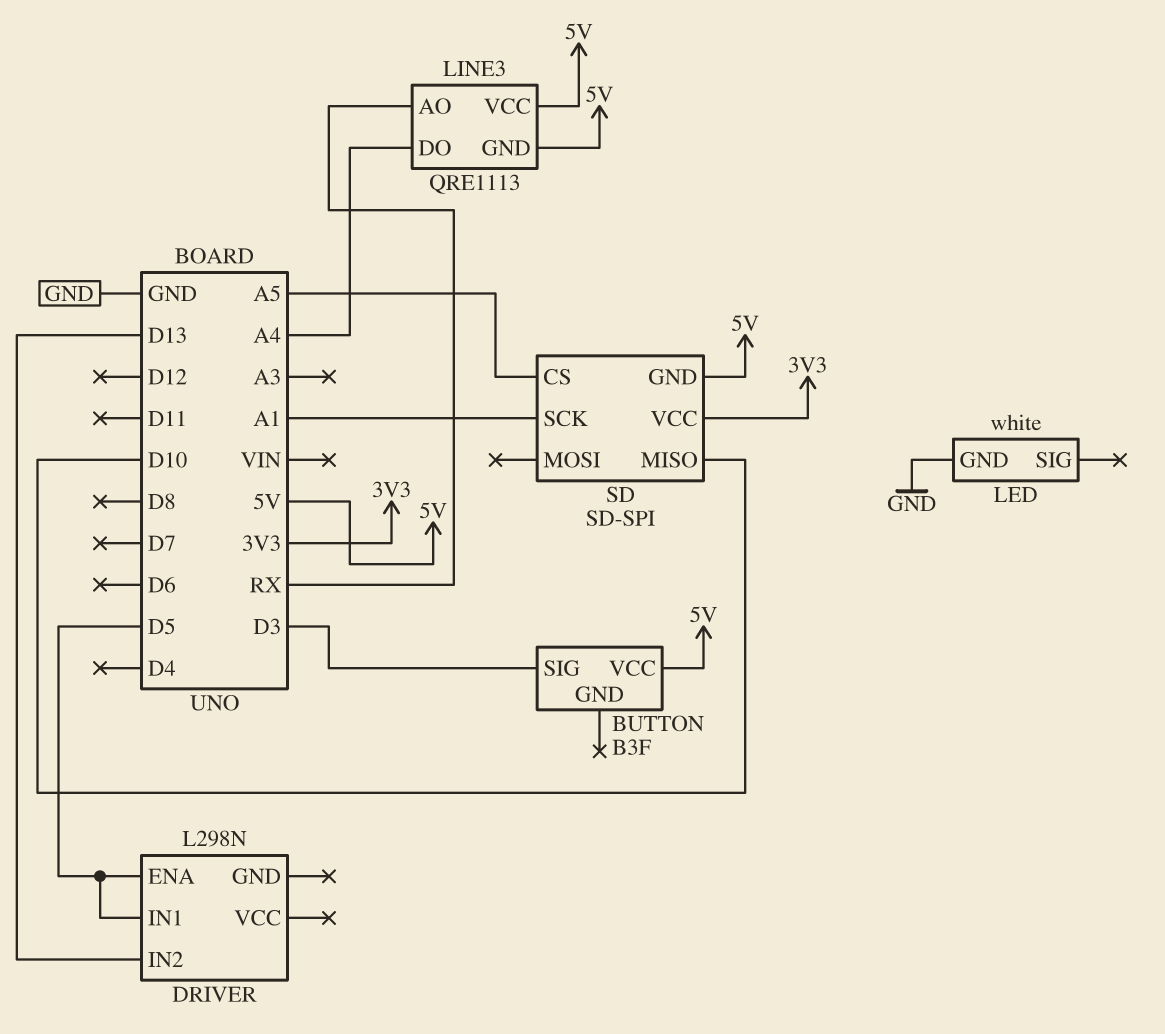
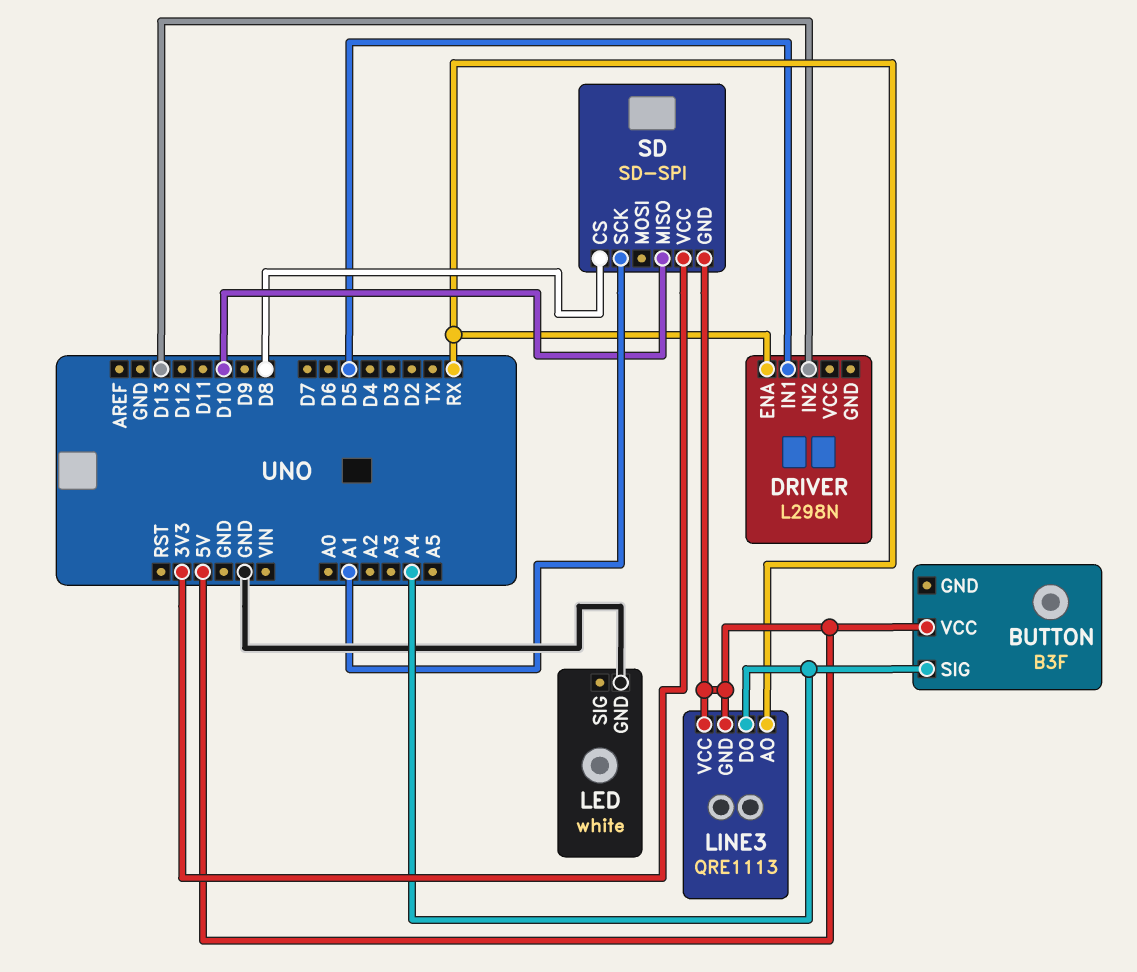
BUTTON pin SIG: D3 -> A4
DRIVER pin ENA: D5 -> RX
SD pin CS: A5 -> D8

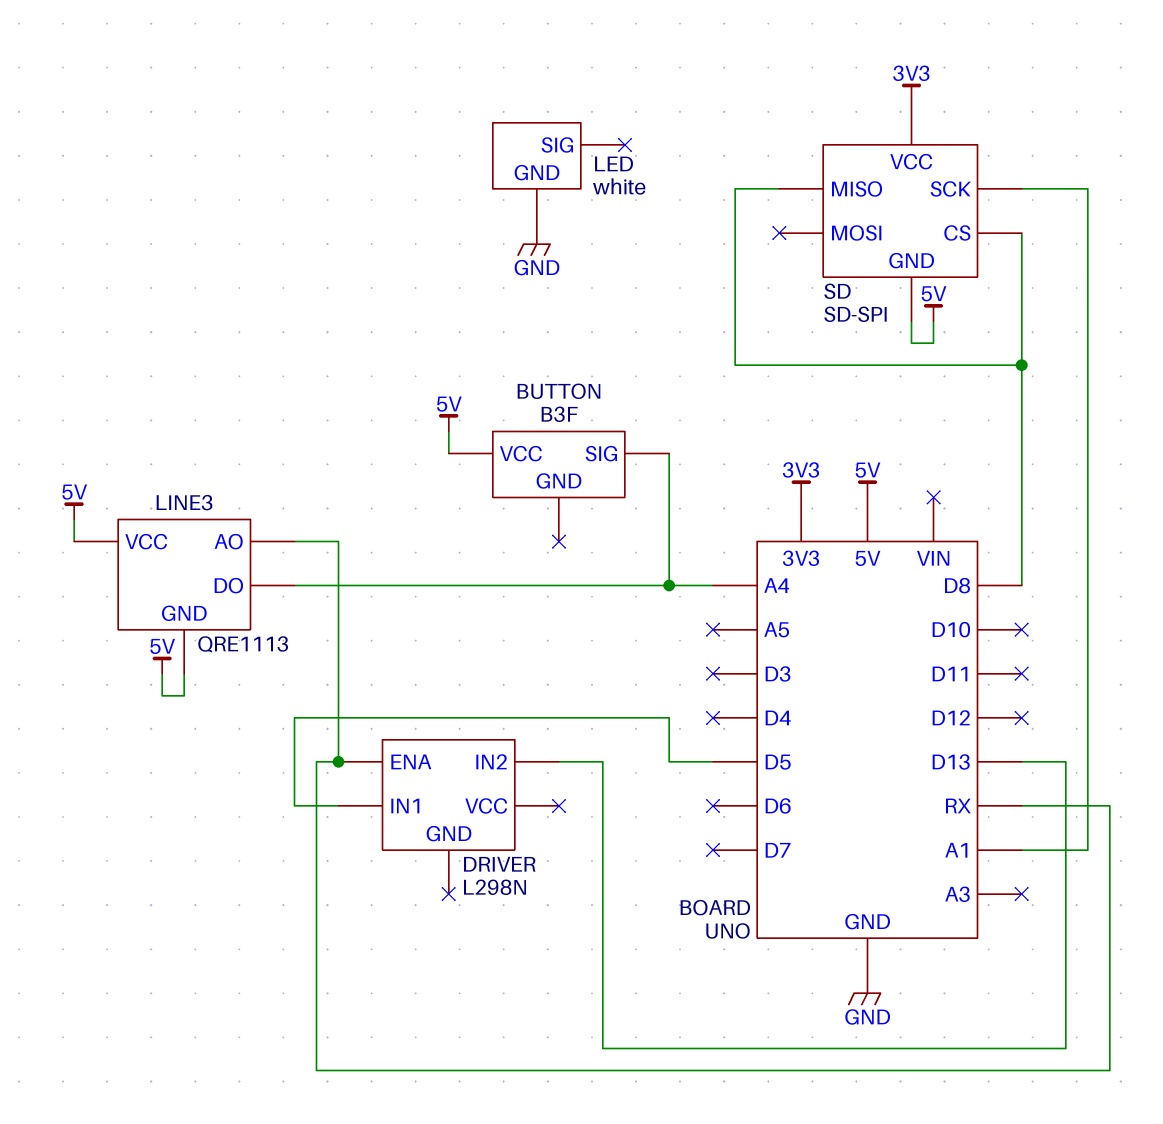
SD pin MISO: D10 -> D8

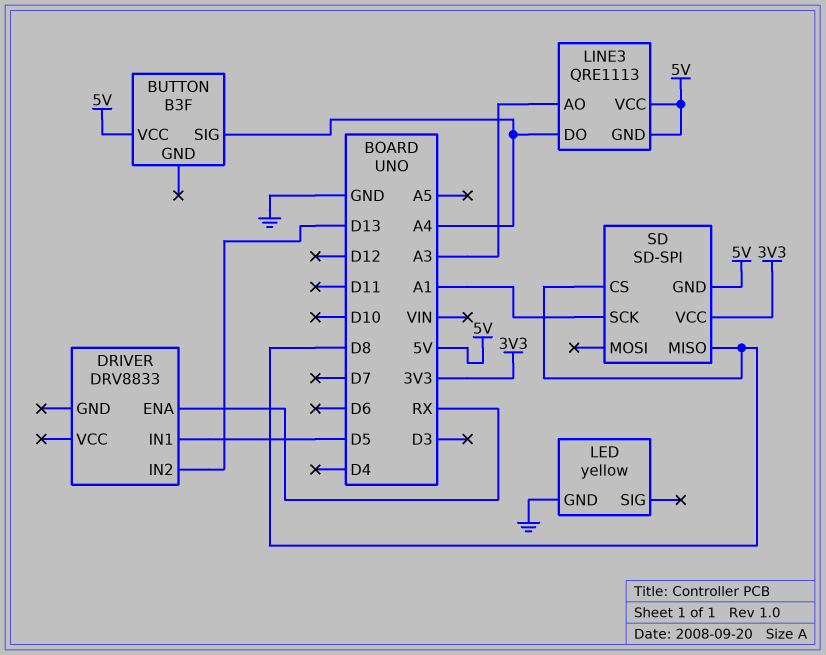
DRIVER: L298N -> DRV8833
LED: white -> yellow
LINE3 pin AO: RX -> A3

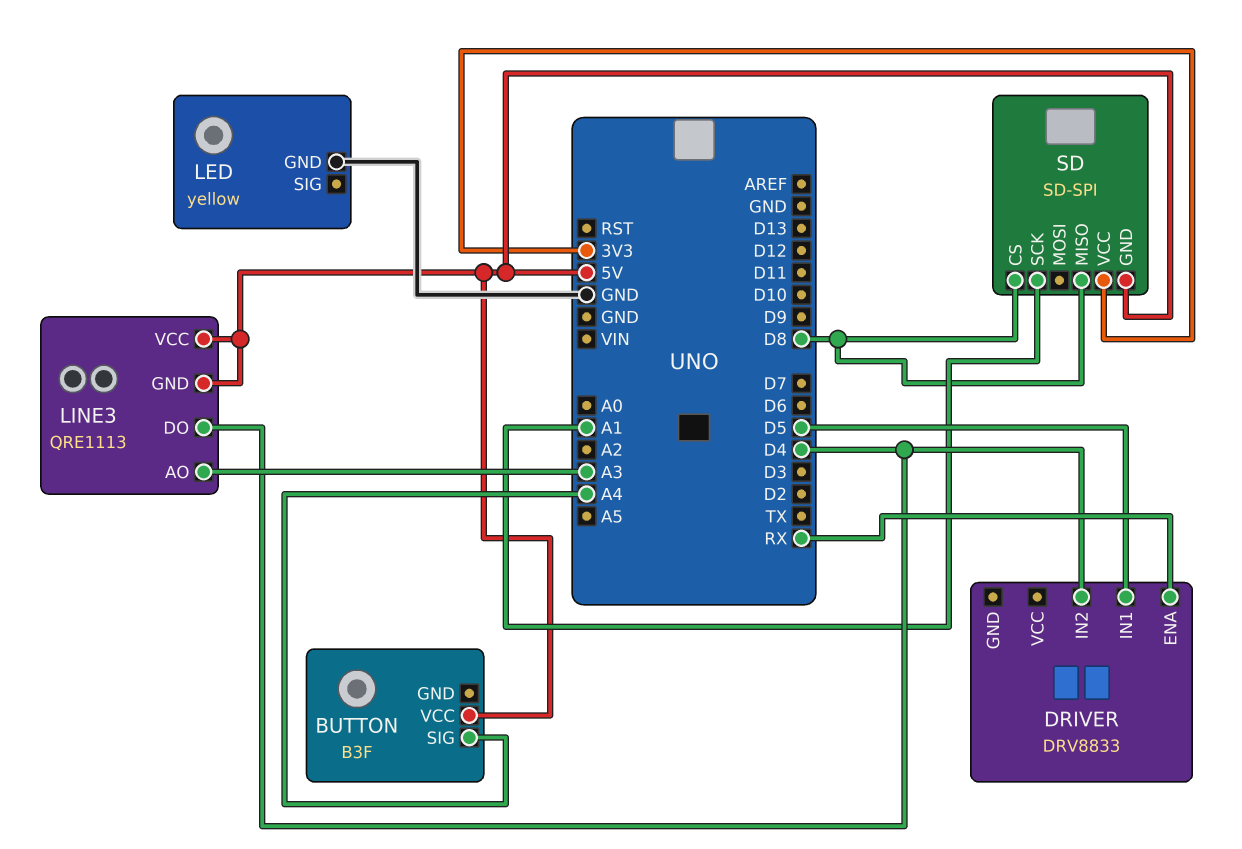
DRIVER pin IN2: D13 -> D4
LINE3 pin DO: A4 -> D4

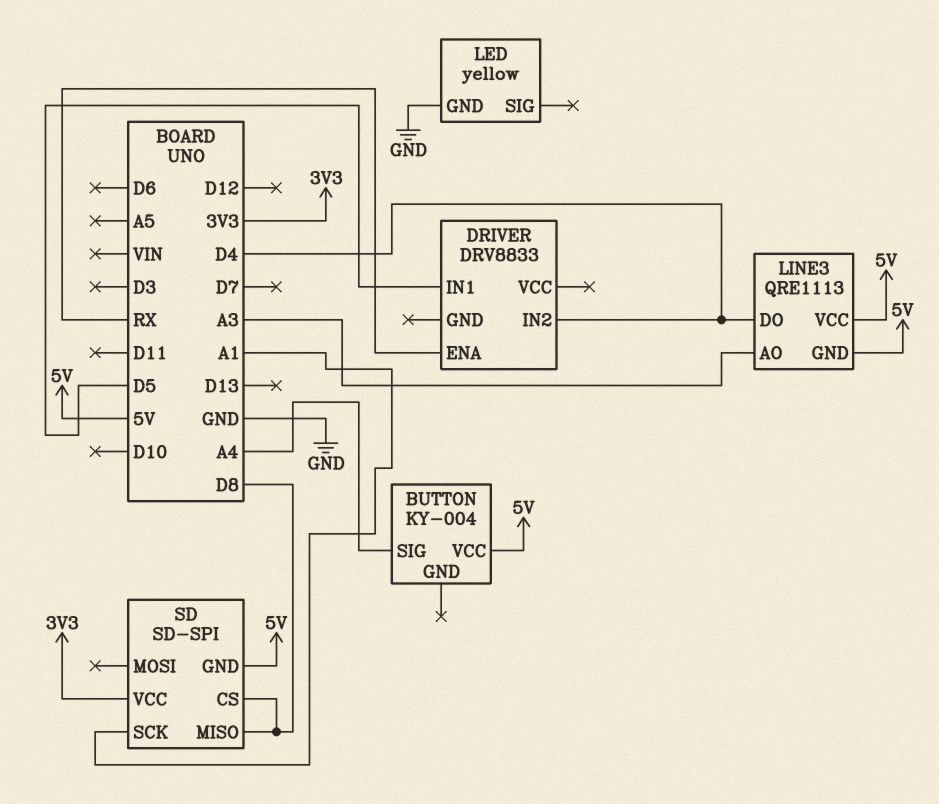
BUTTON: B3F -> KY-004

